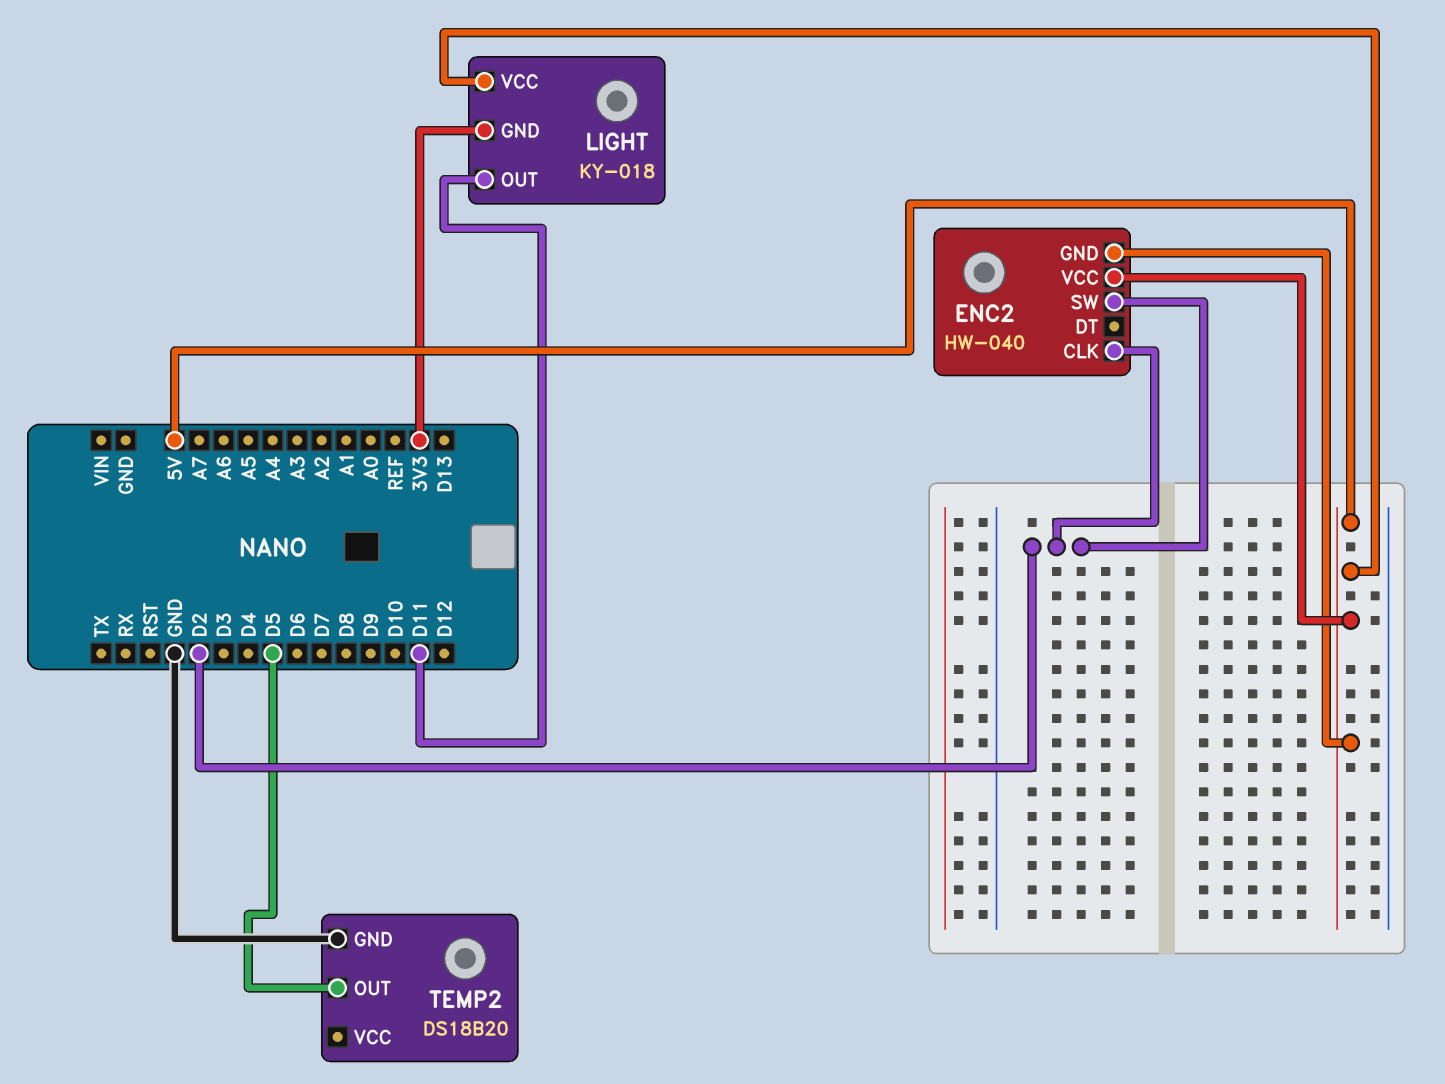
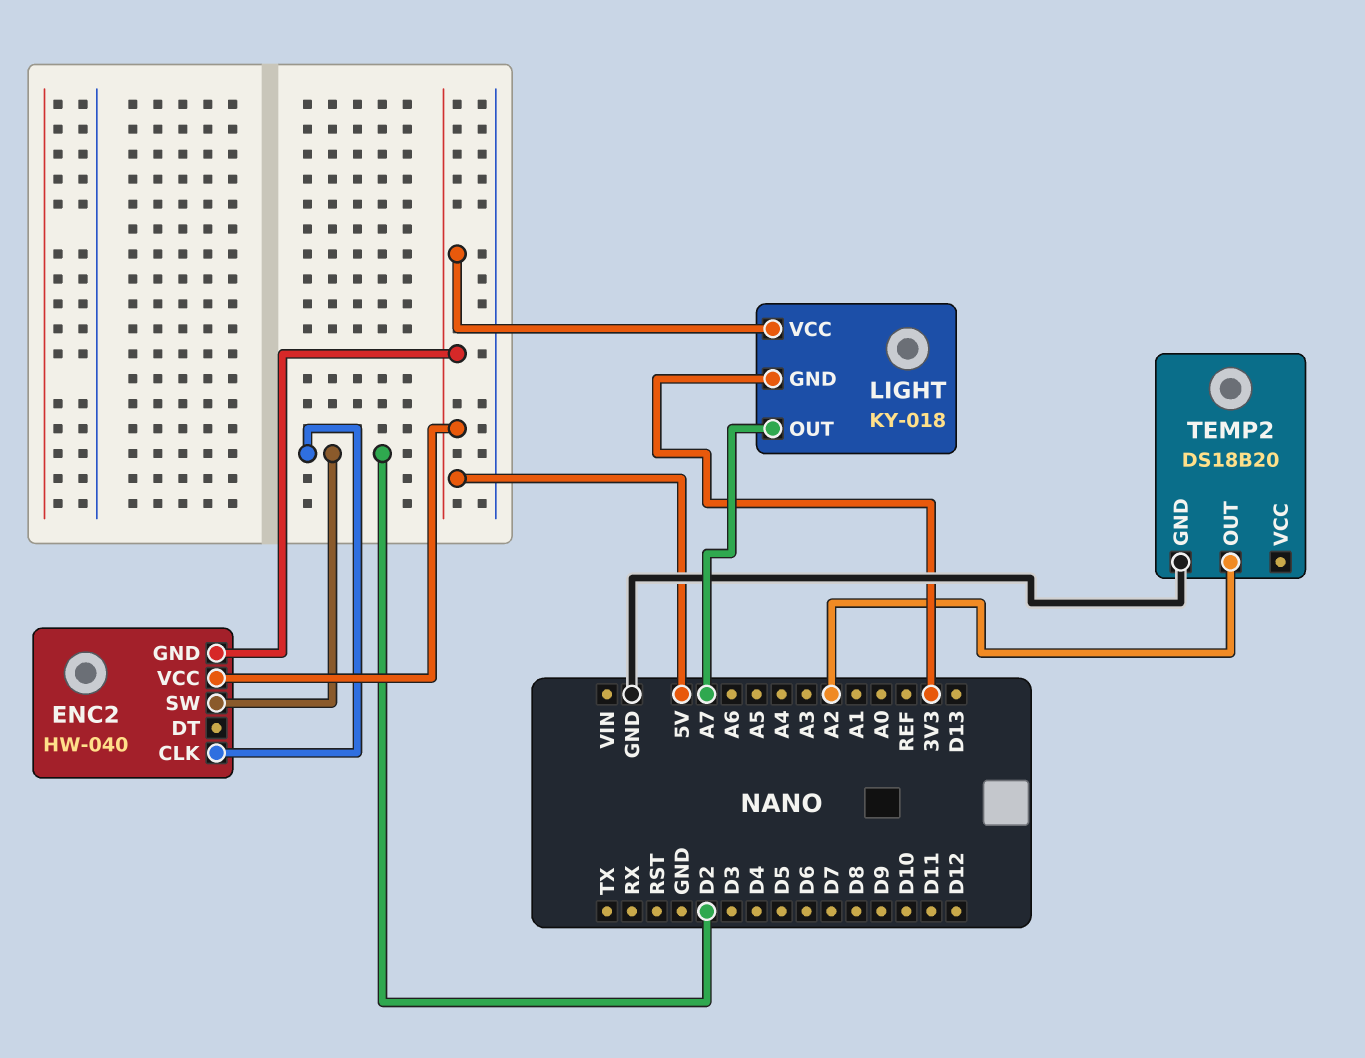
LIGHT pin OUT: D11 -> A7
TEMP2 pin OUT: D5 -> A2

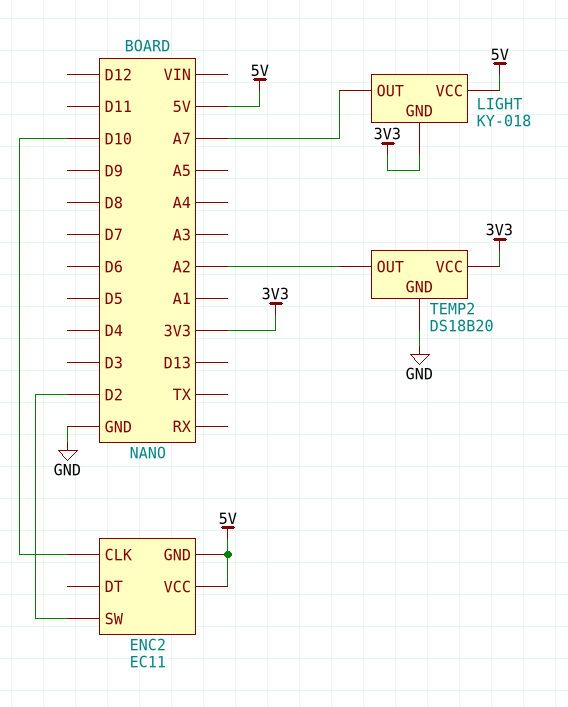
ENC2: HW-040 -> EC11
ENC2 pin CLK: D2 -> D10
TEMP2 pin VCC: none -> 3V3

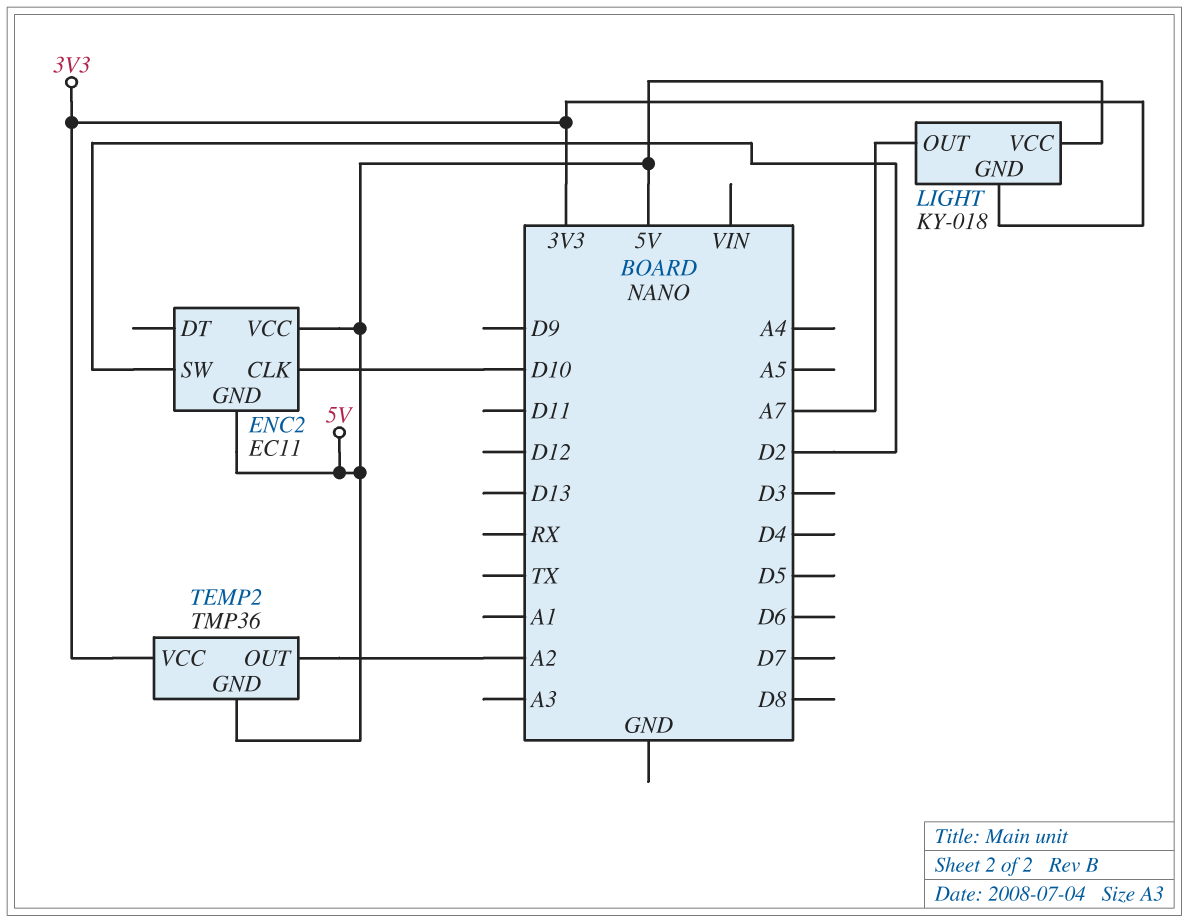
TEMP2: DS18B20 -> TMP36
TEMP2 pin GND: GND -> 5V

